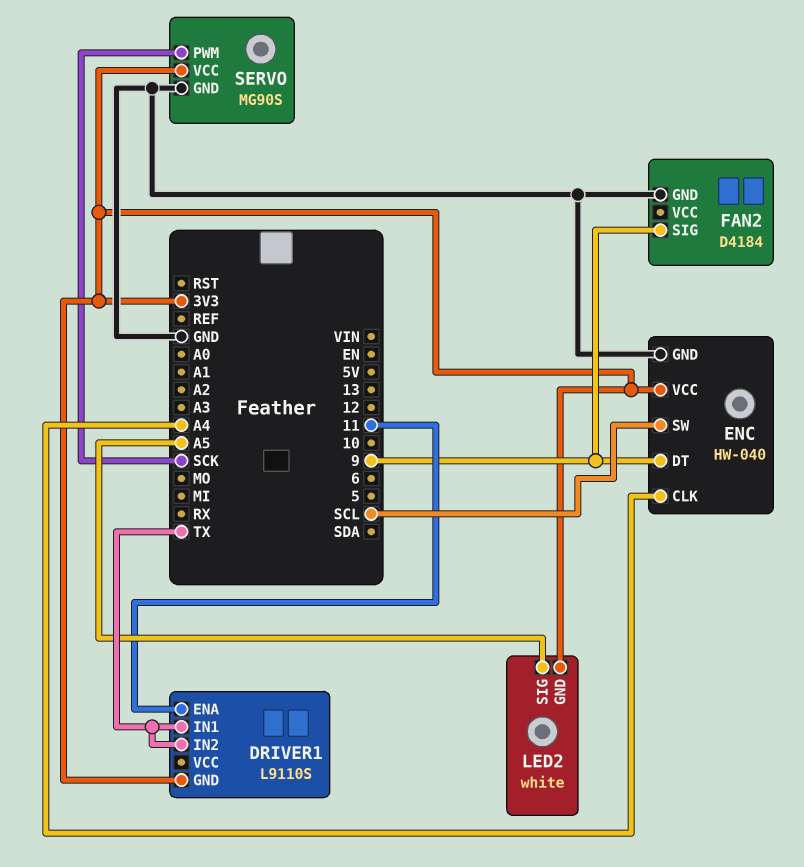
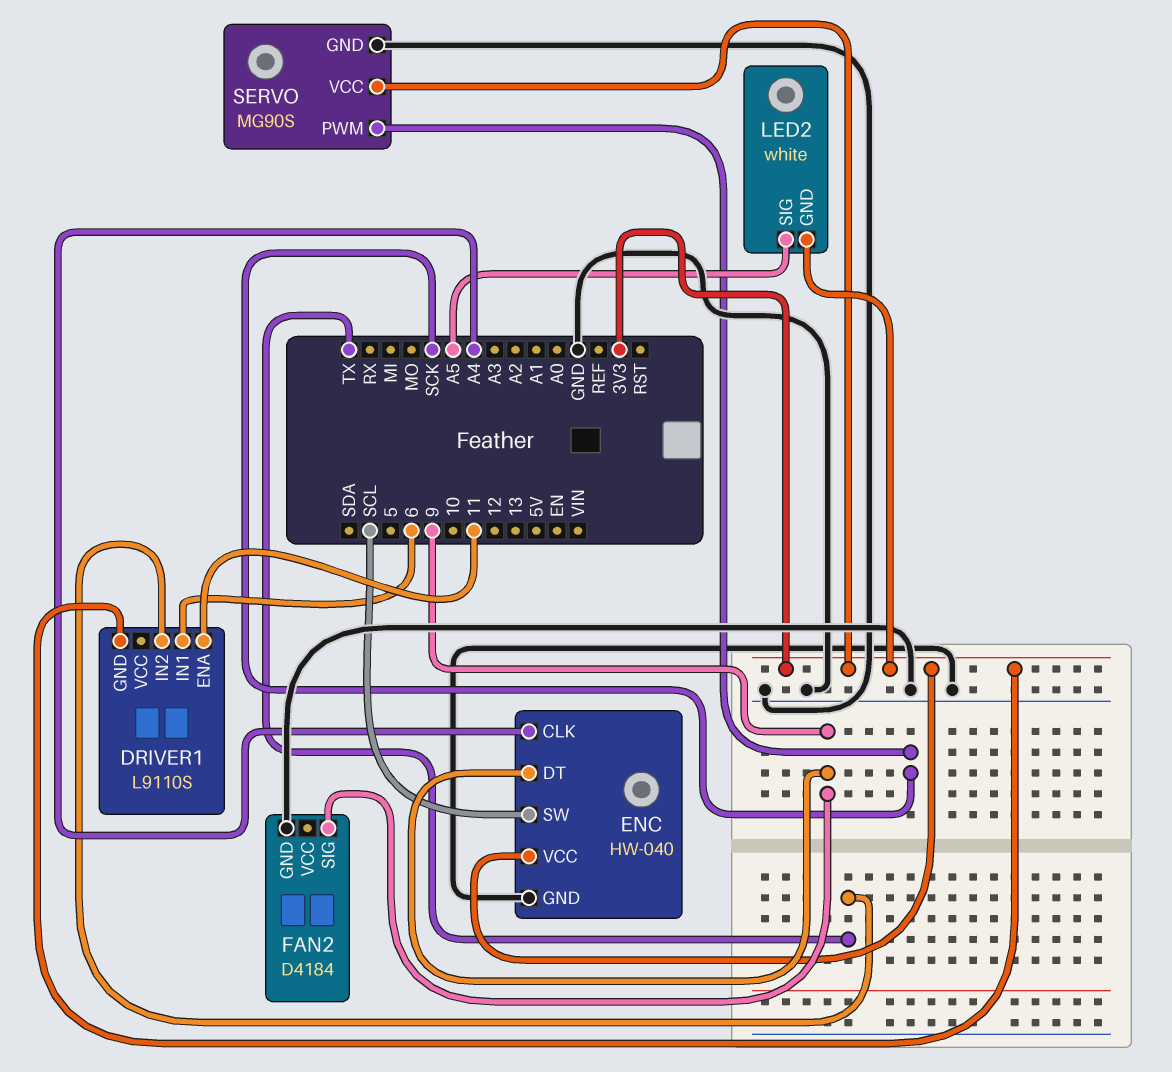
DRIVER1 pin IN1: TX -> 6

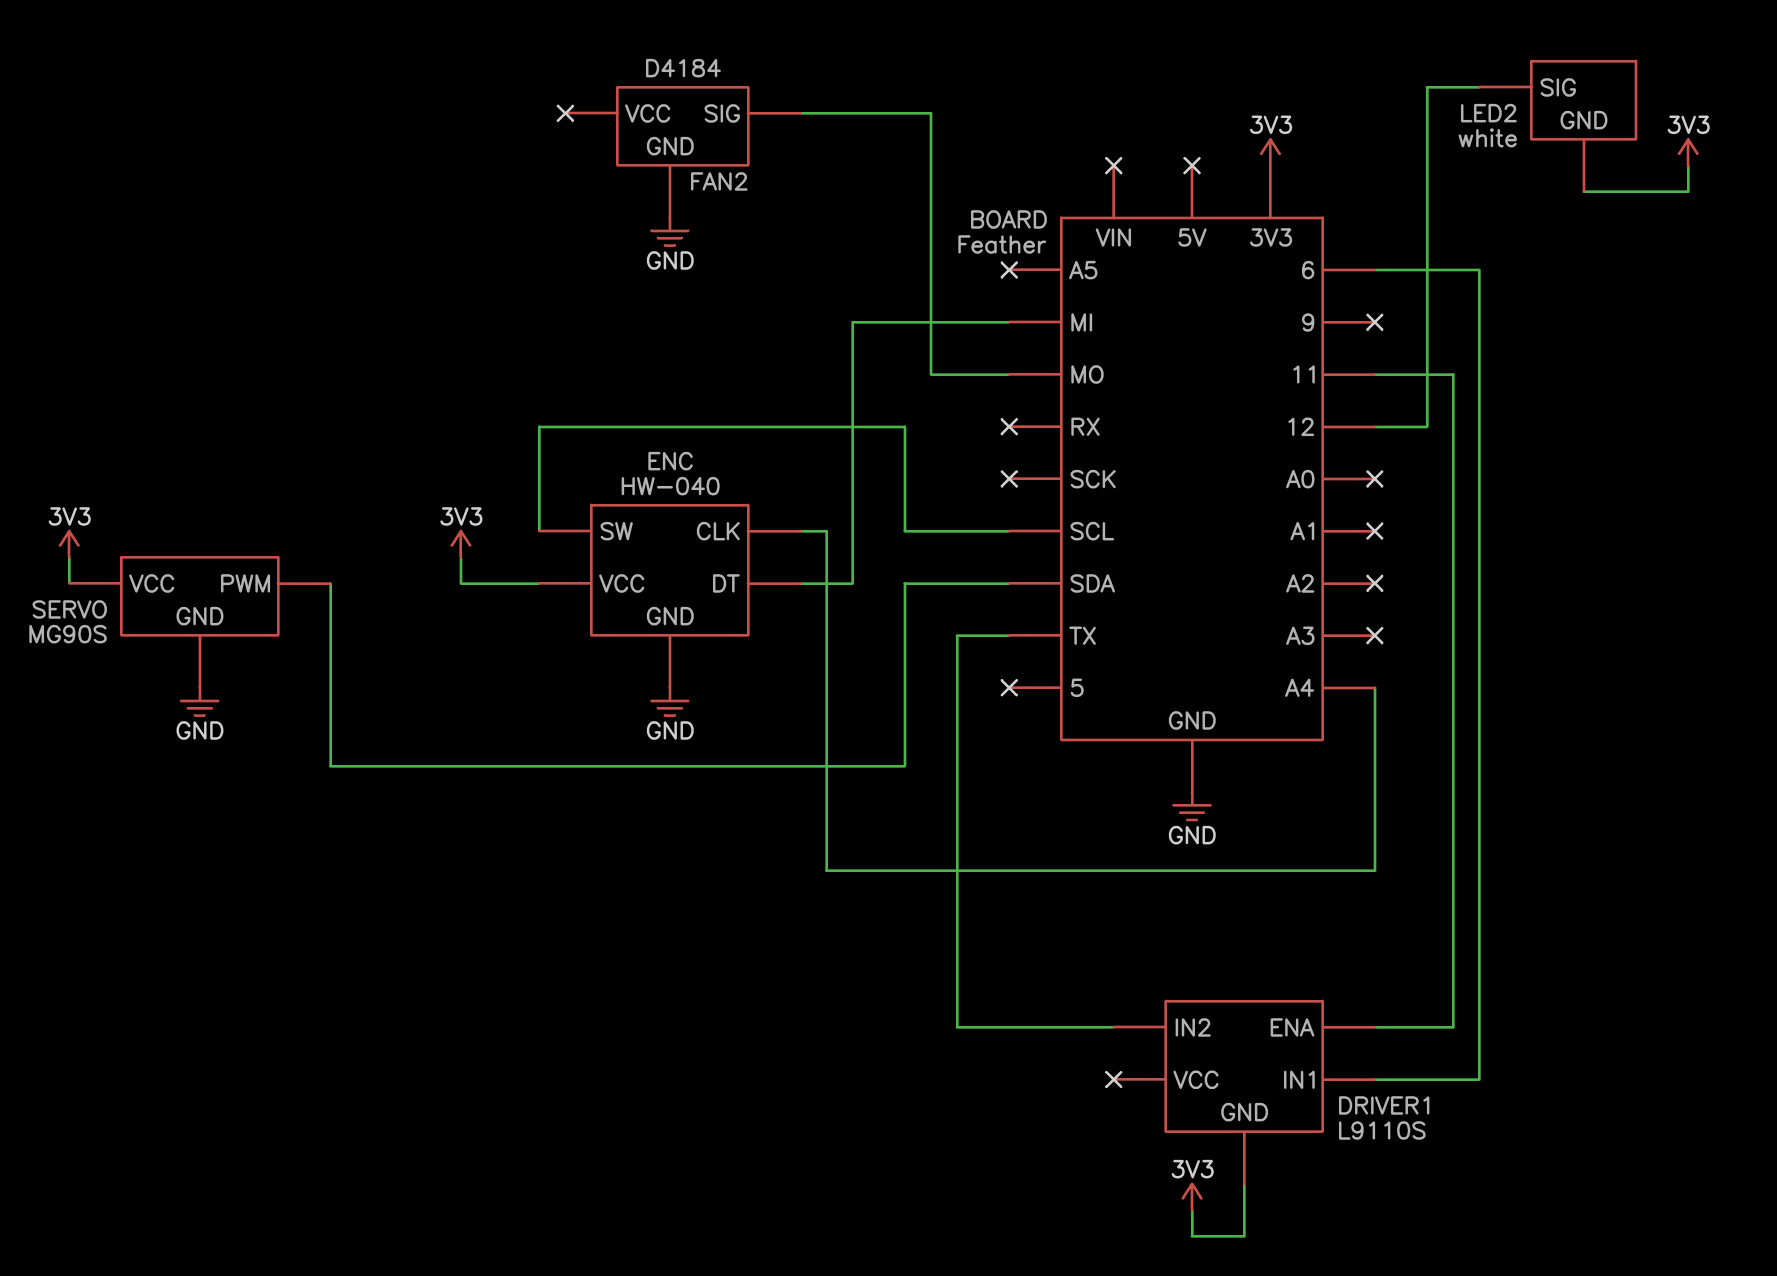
ENC pin DT: 9 -> MI
FAN2 pin SIG: 9 -> MO
LED2 pin SIG: A5 -> 12
SERVO pin PWM: SCK -> SDA

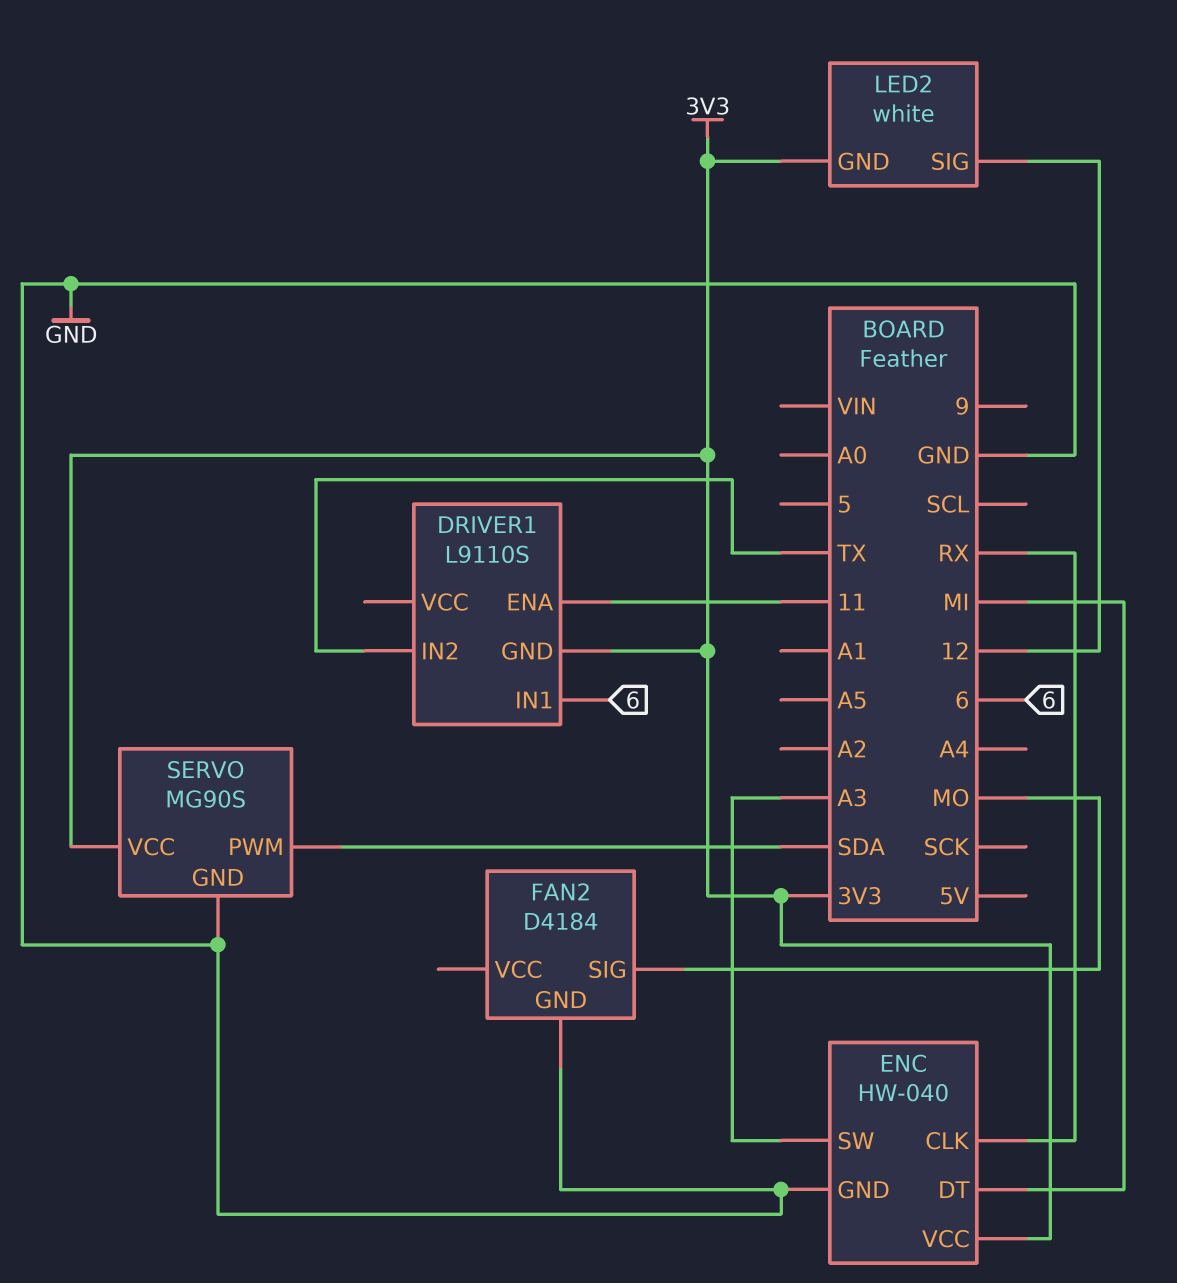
ENC pin CLK: A4 -> RX
ENC pin SW: SCL -> A3

